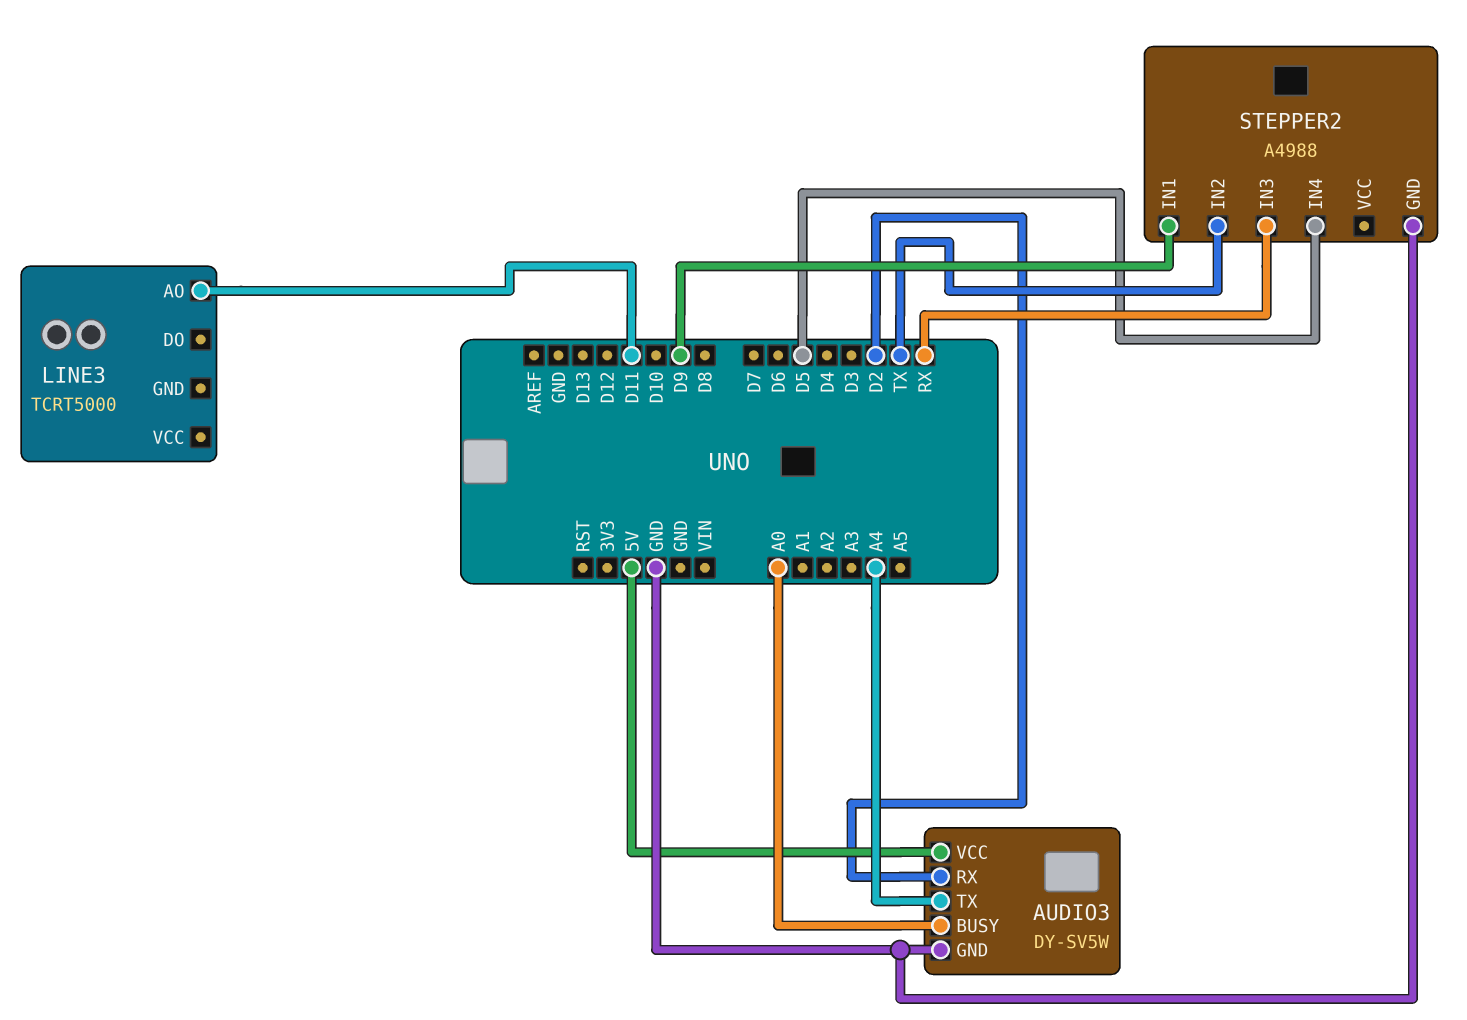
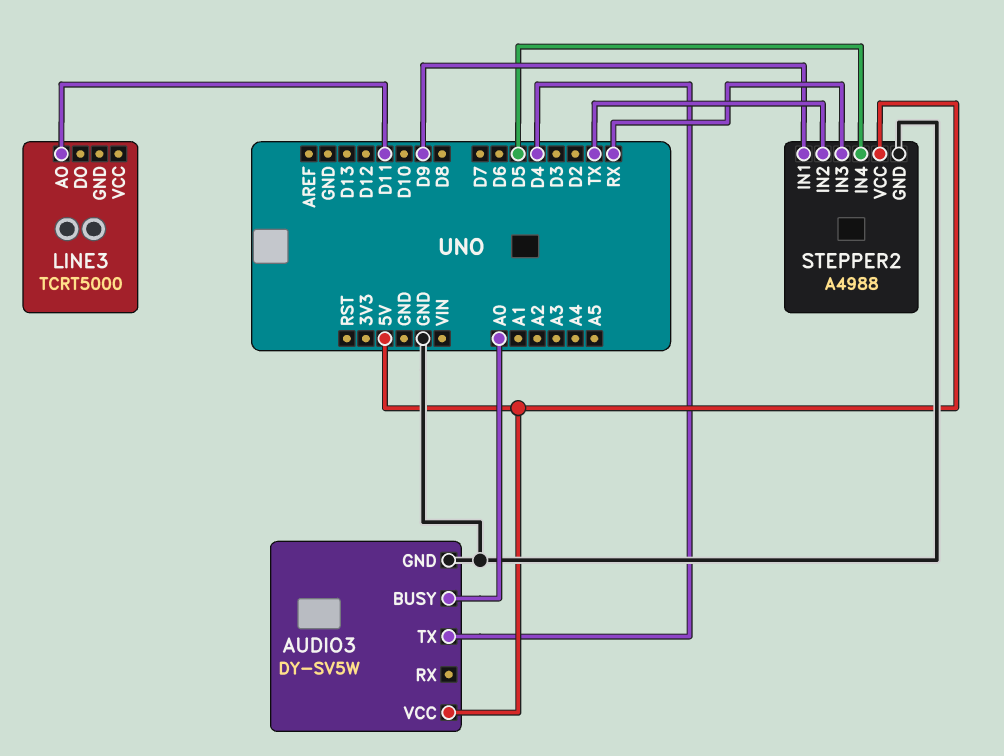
AUDIO3 pin RX: D2 -> none
AUDIO3 pin TX: A4 -> D4
STEPPER2 pin VCC: none -> 5V

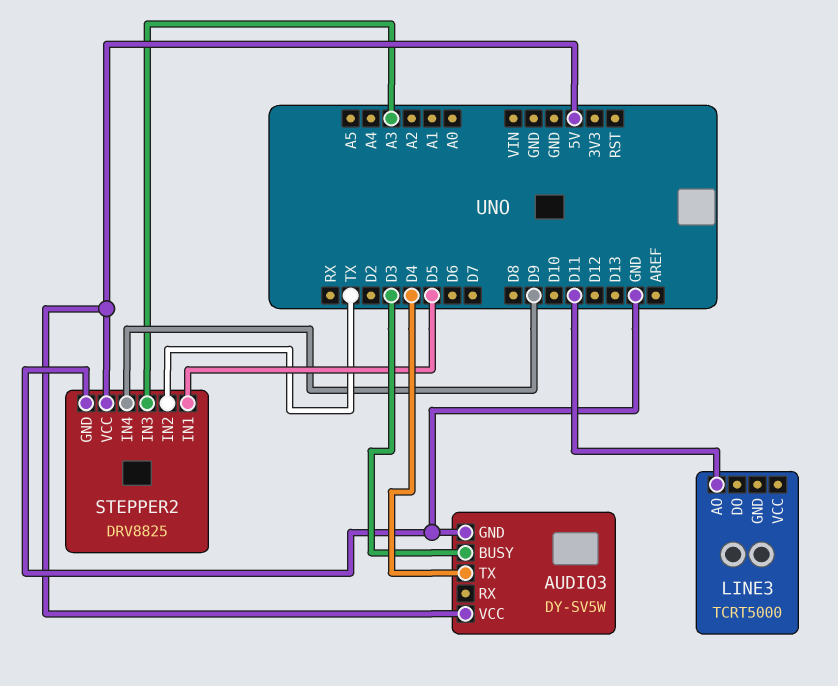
AUDIO3 pin BUSY: A0 -> D3
STEPPER2: A4988 -> DRV8825
STEPPER2 pin IN1: D9 -> D5
STEPPER2 pin IN3: RX -> A3
STEPPER2 pin IN4: D5 -> D9

